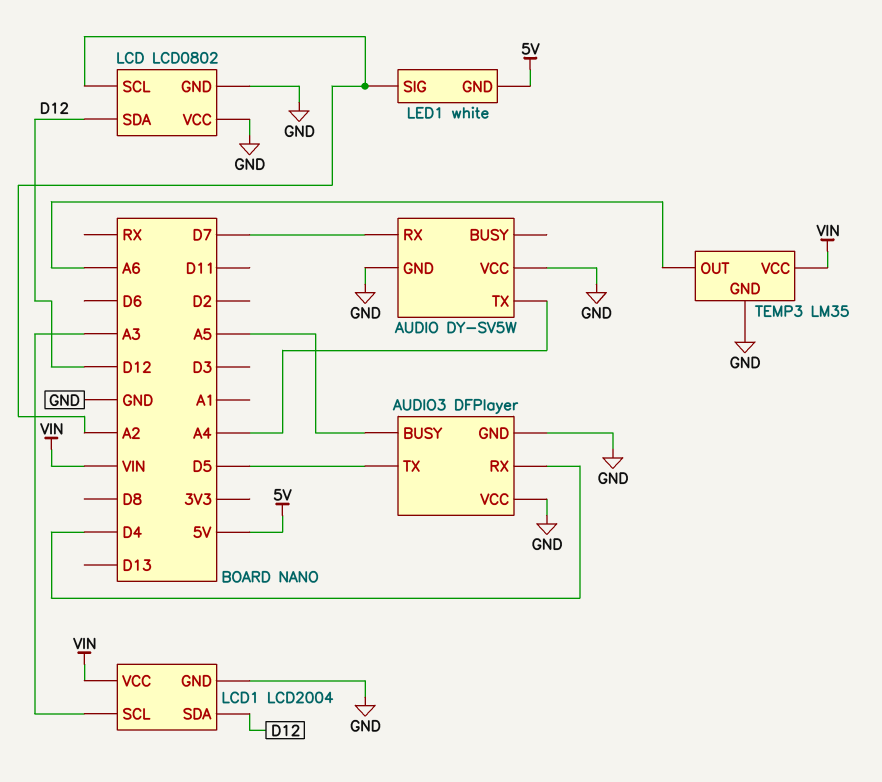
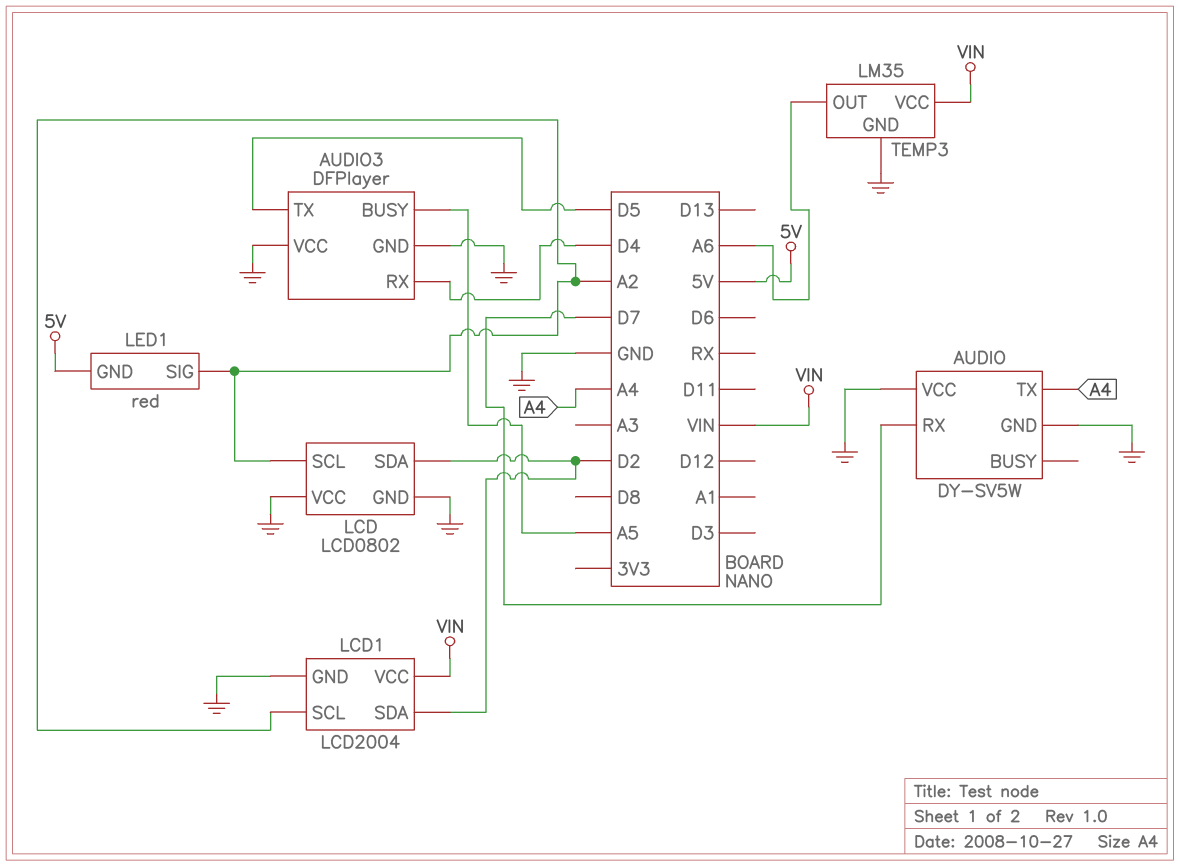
LCD pin SDA: D12 -> D2
LCD1 pin SCL: A3 -> A2
LCD1 pin SDA: D12 -> D2
LED1: white -> red

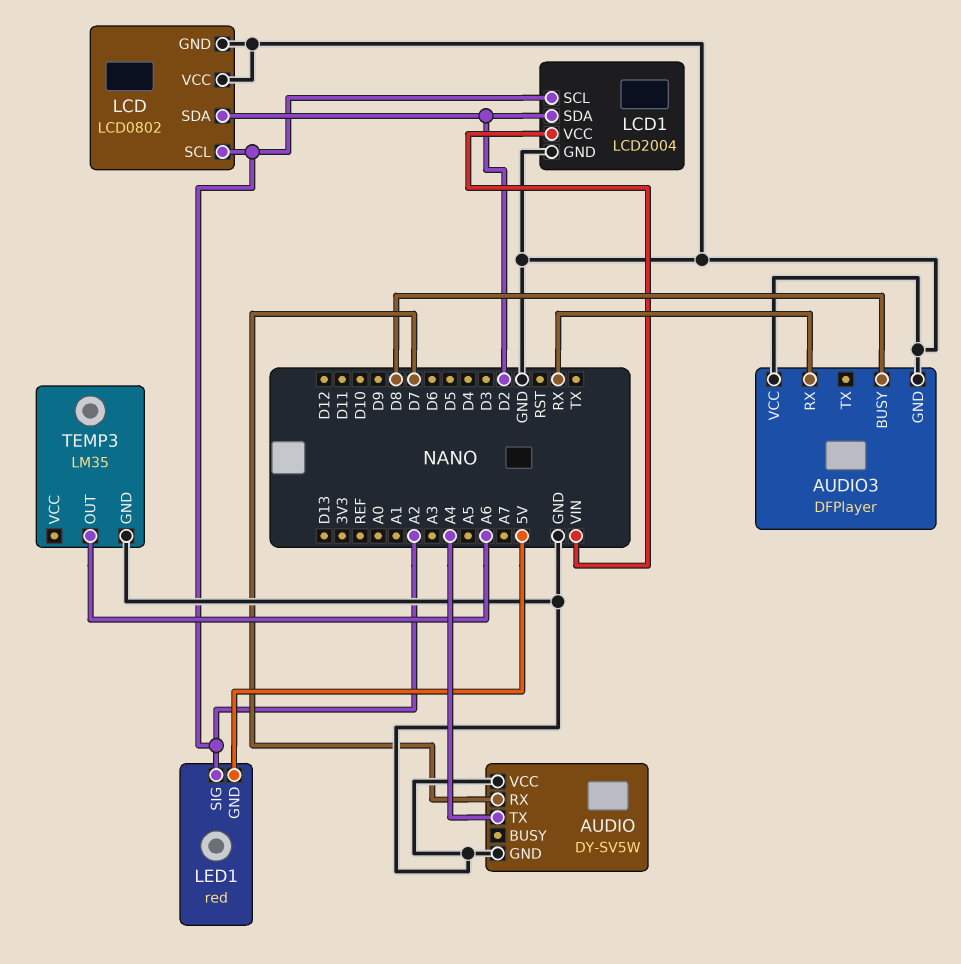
AUDIO3 pin BUSY: A5 -> D8
AUDIO3 pin RX: D4 -> RX
AUDIO3 pin TX: D5 -> none
TEMP3 pin VCC: VIN -> none

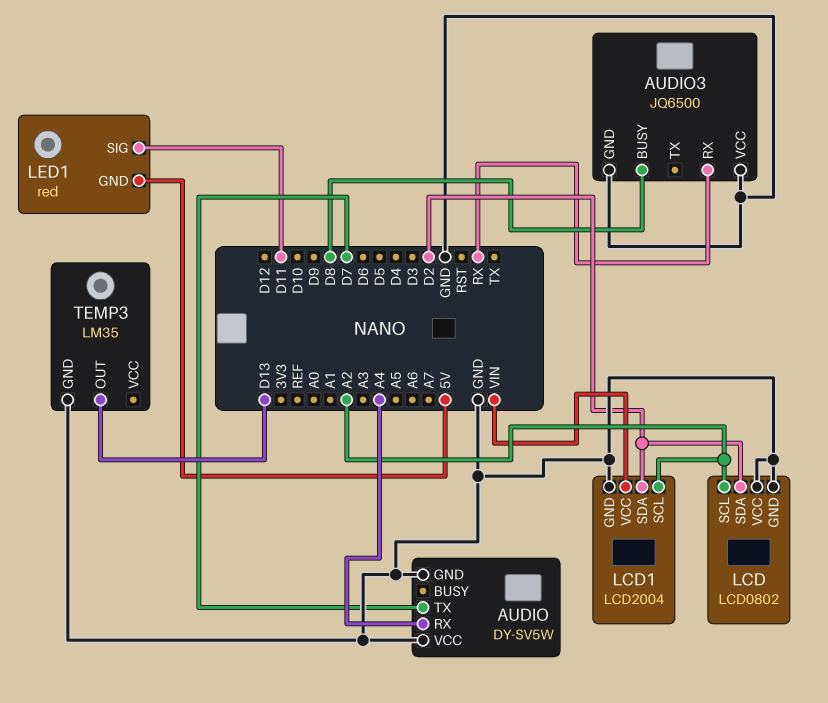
AUDIO pin RX: D7 -> A4
AUDIO pin TX: A4 -> D7
AUDIO3: DFPlayer -> JQ6500
LED1 pin SIG: A2 -> D11
TEMP3 pin OUT: A6 -> D13

